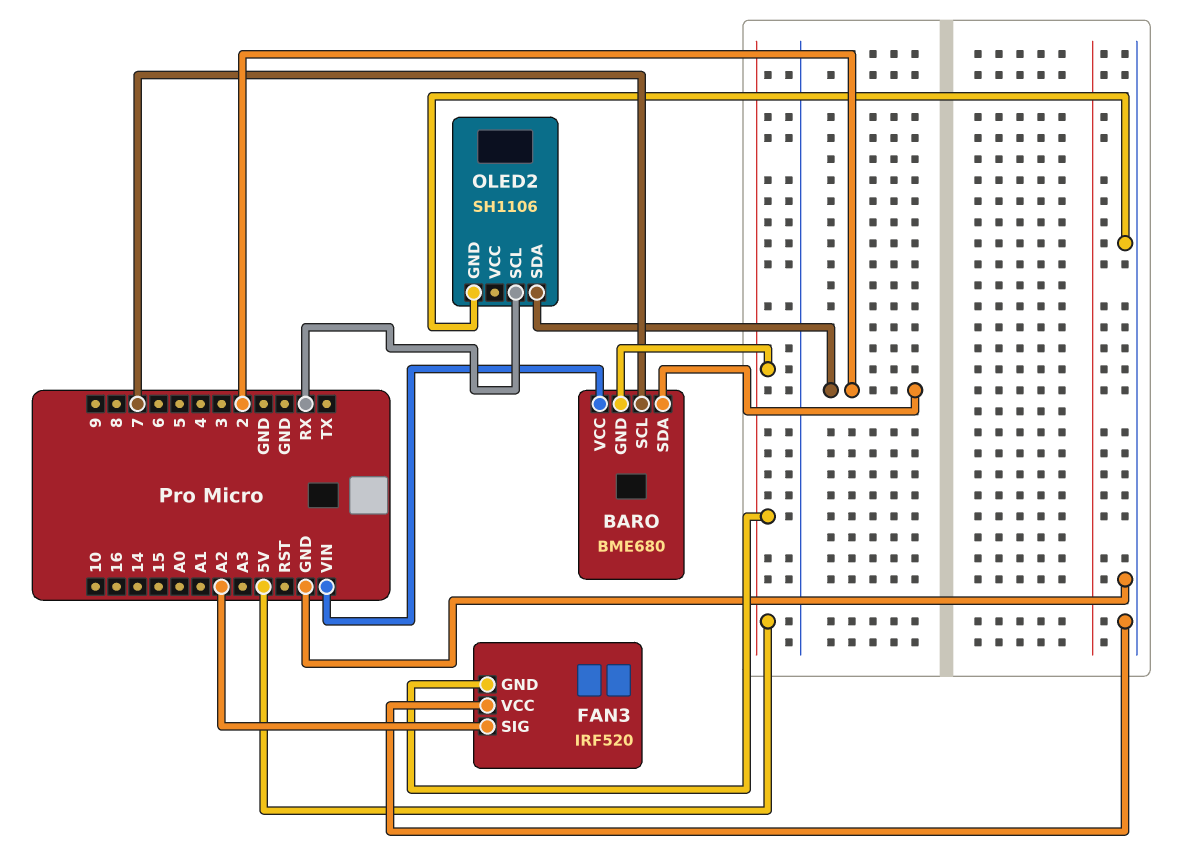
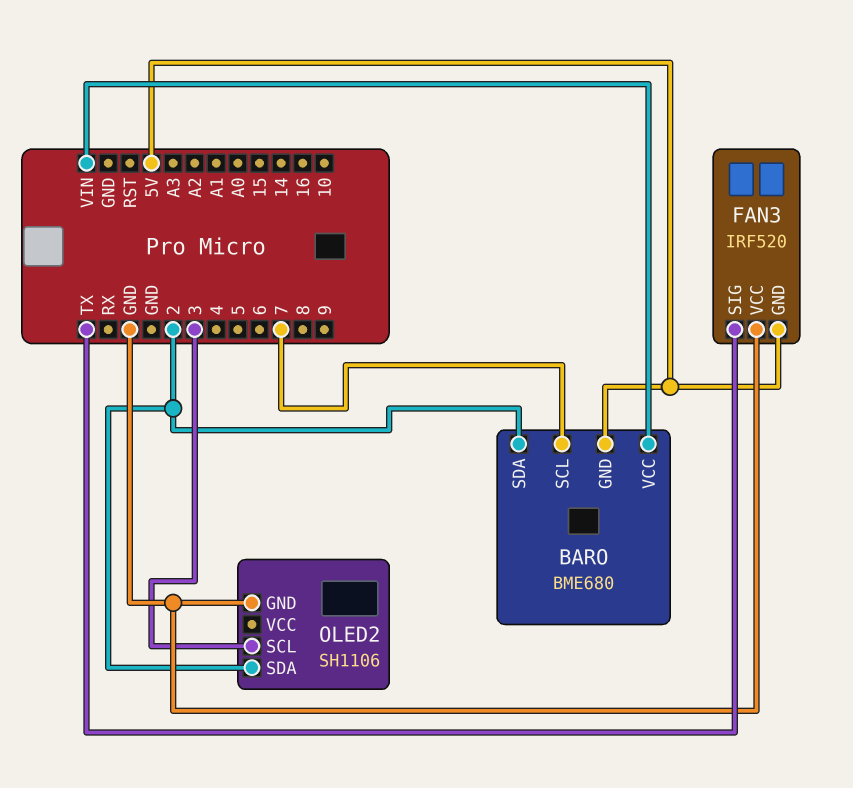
FAN3 pin SIG: A2 -> TX
OLED2 pin SCL: RX -> 3

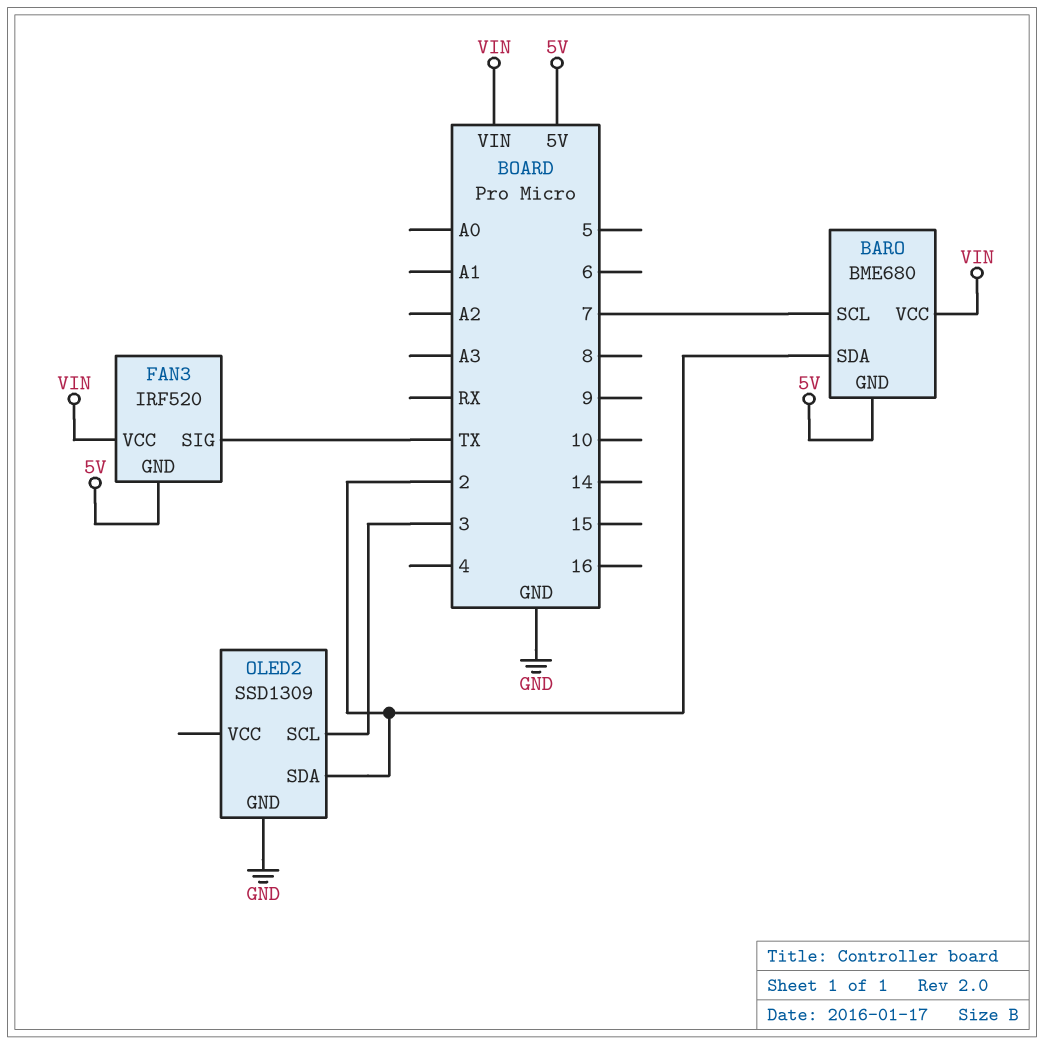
FAN3 pin VCC: GND -> VIN
OLED2: SH1106 -> SSD1309

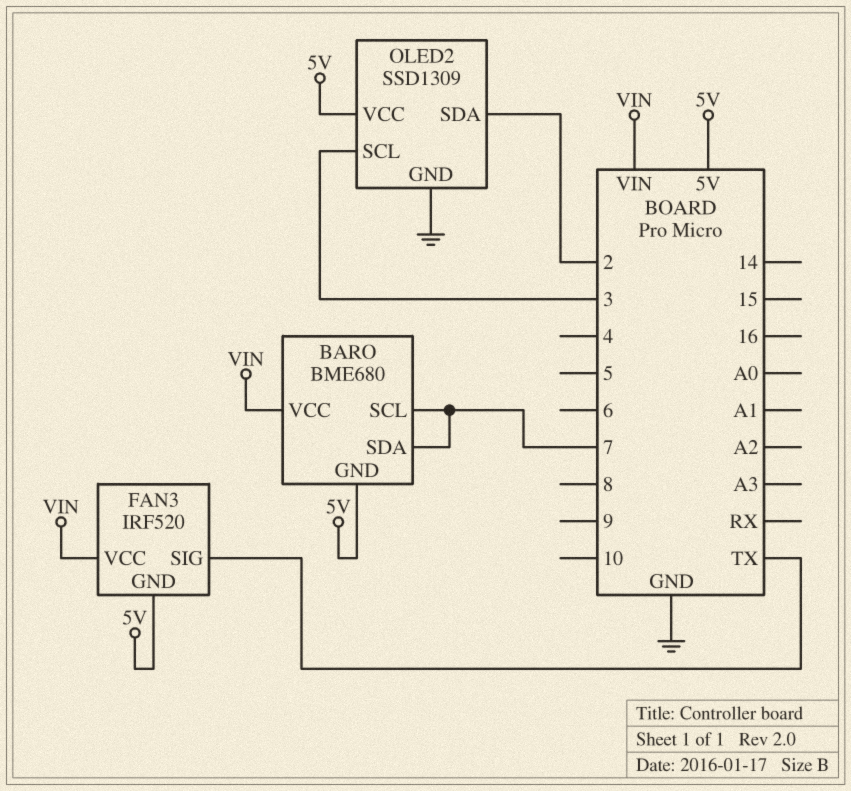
BARO pin SDA: 2 -> 7
OLED2 pin VCC: none -> 5V

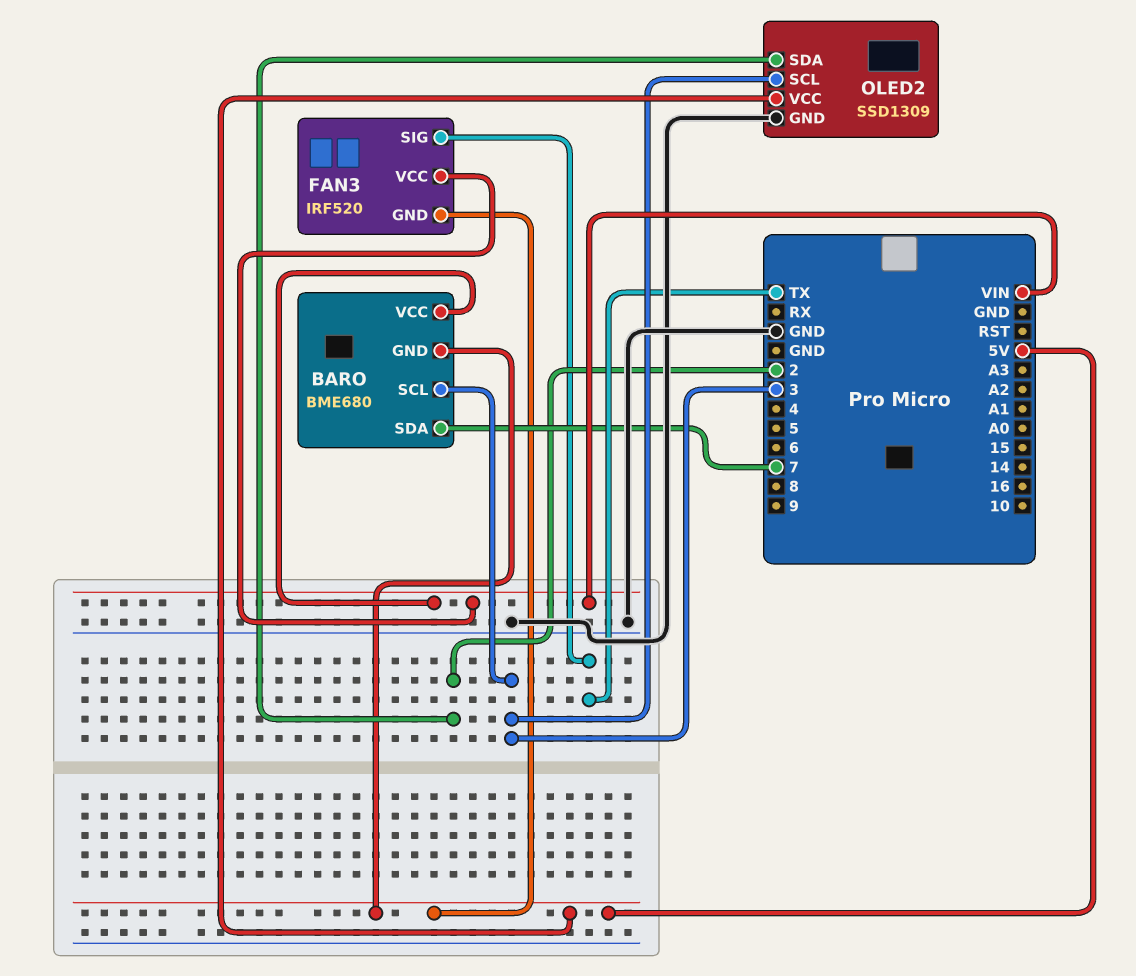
BARO pin SCL: 7 -> 3

